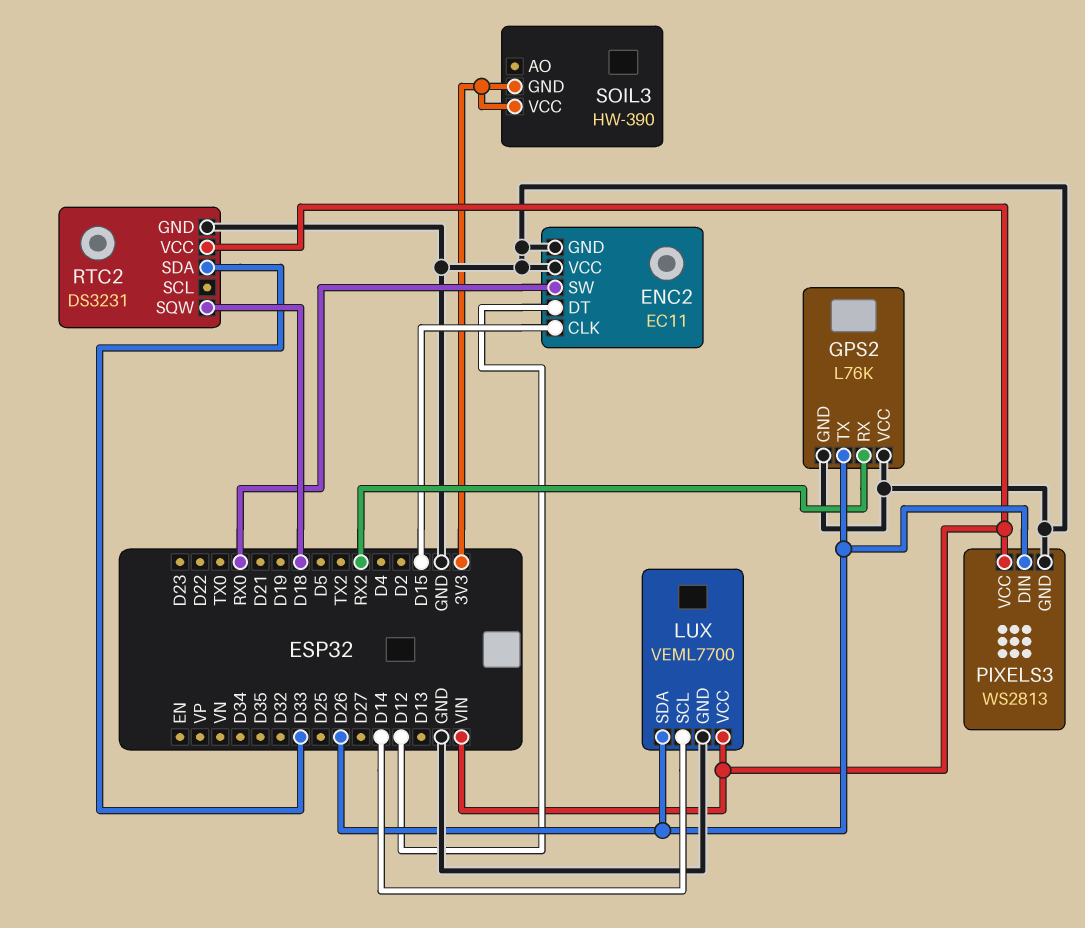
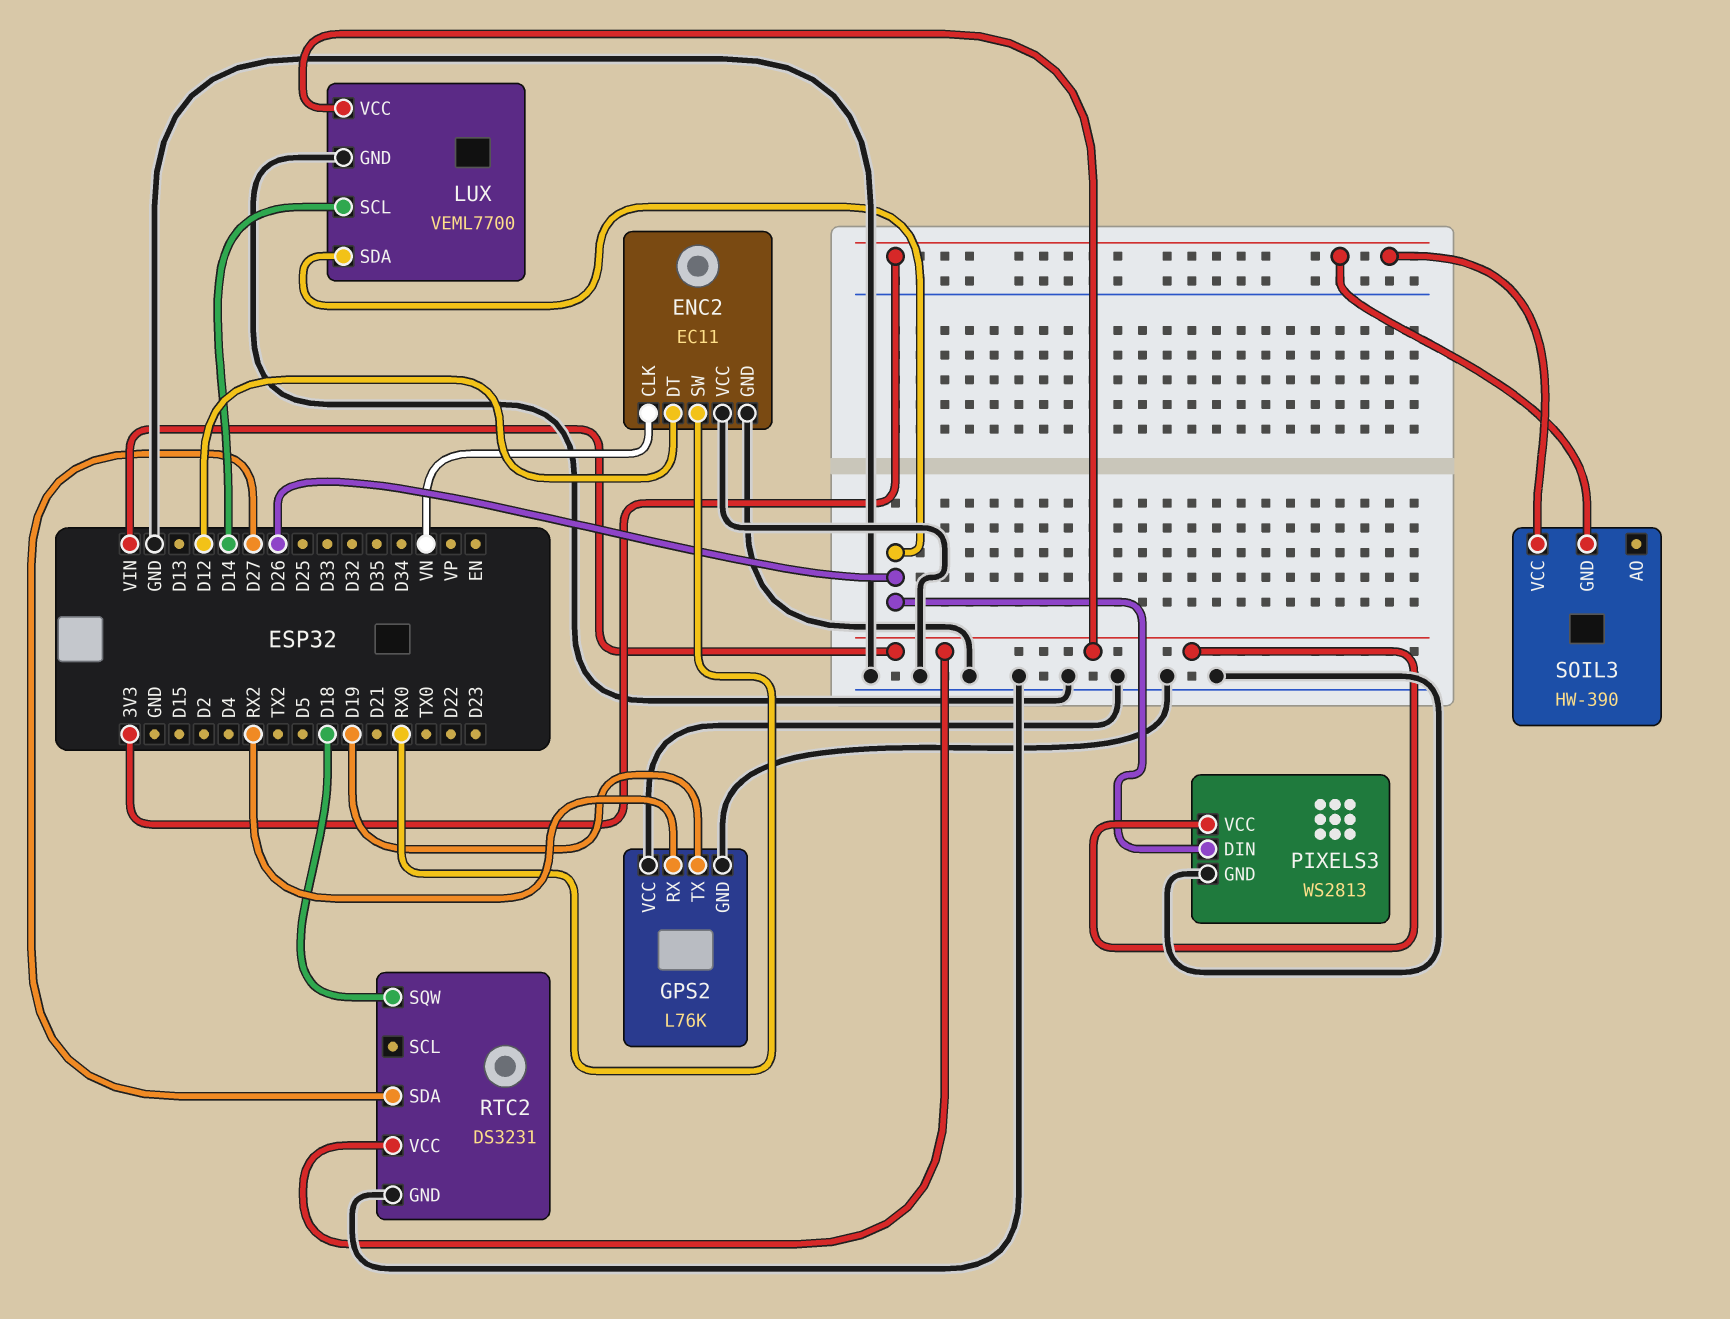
ENC2 pin CLK: D15 -> VN
GPS2 pin TX: D26 -> D19
RTC2 pin SDA: D33 -> D27

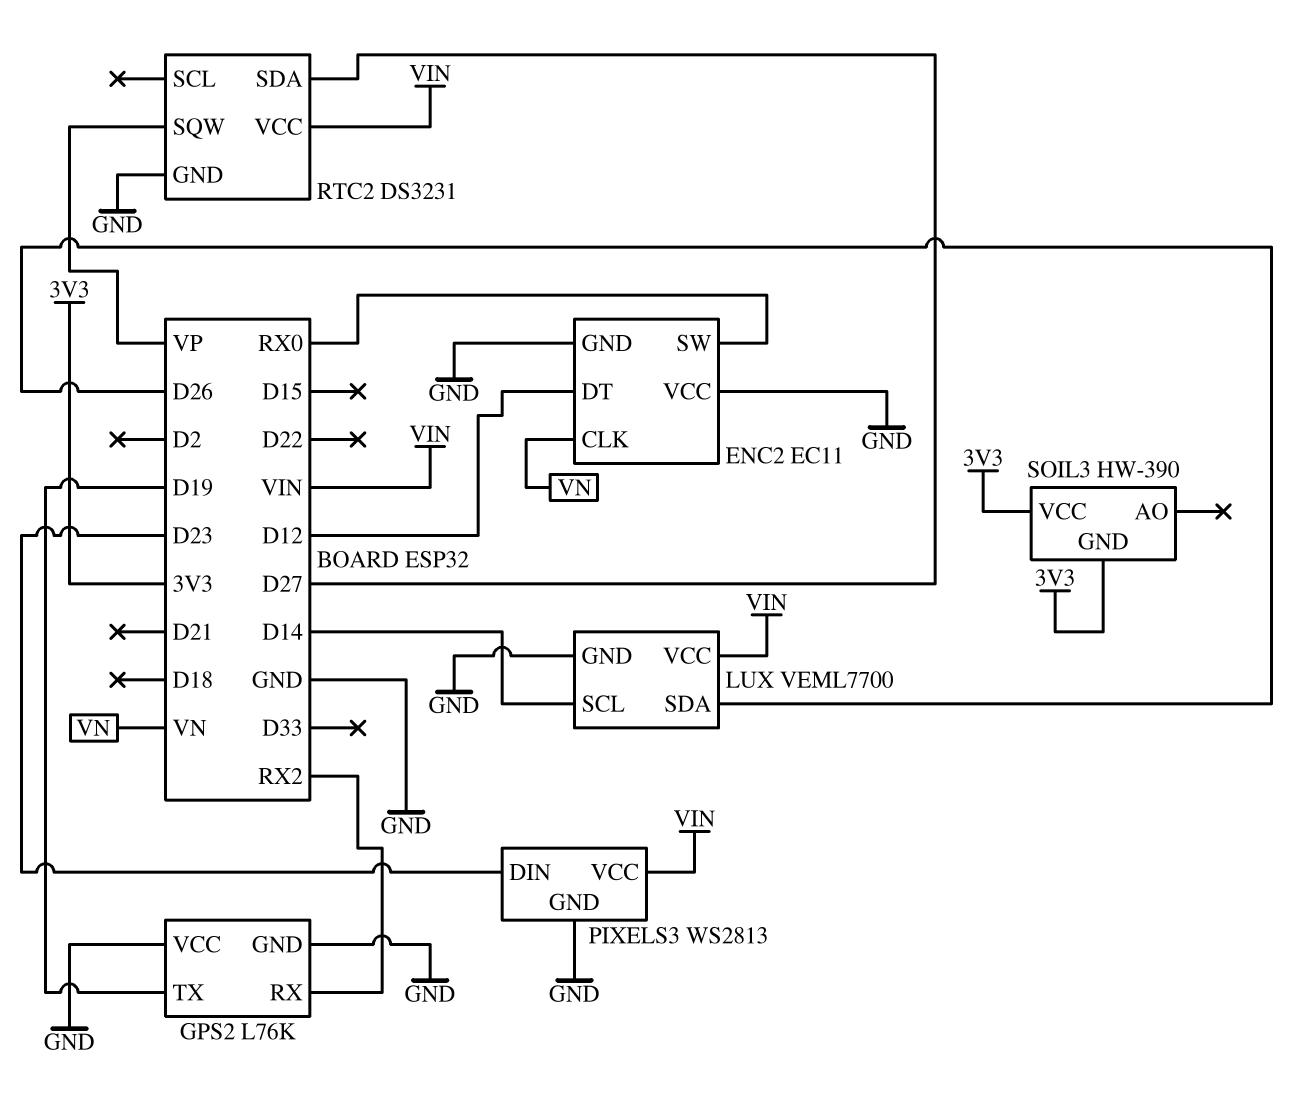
PIXELS3 pin DIN: D26 -> D23
RTC2 pin SQW: D18 -> VP

